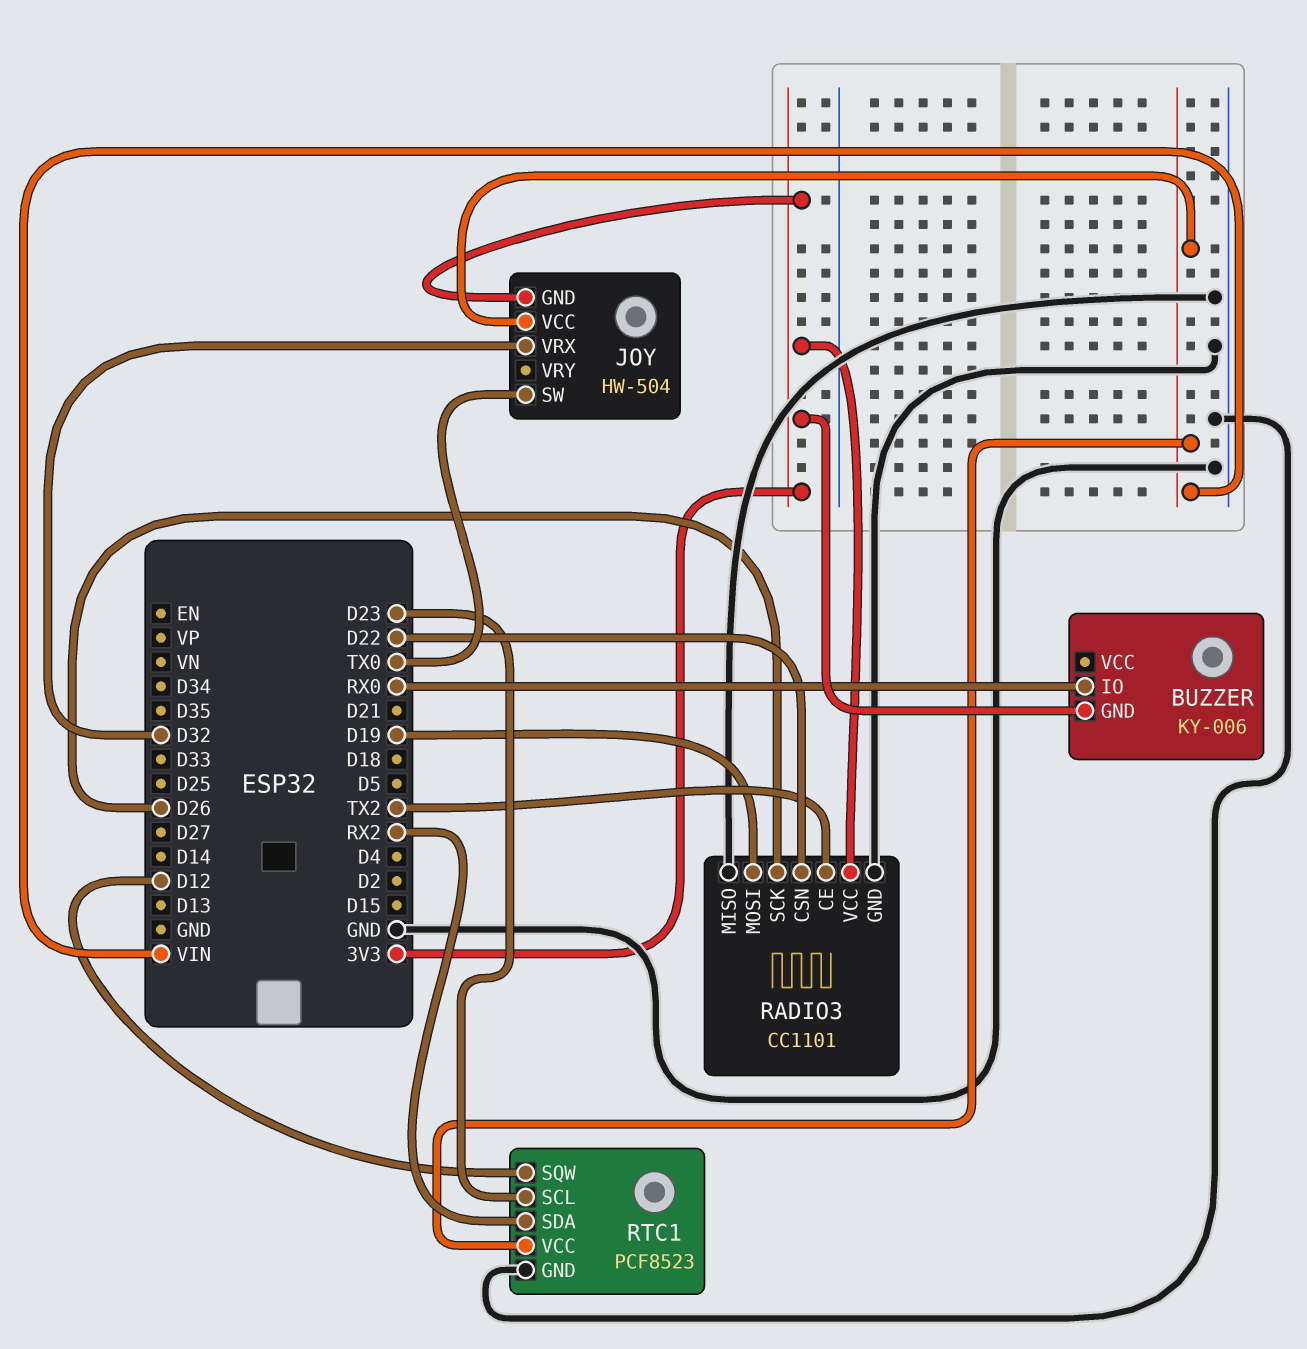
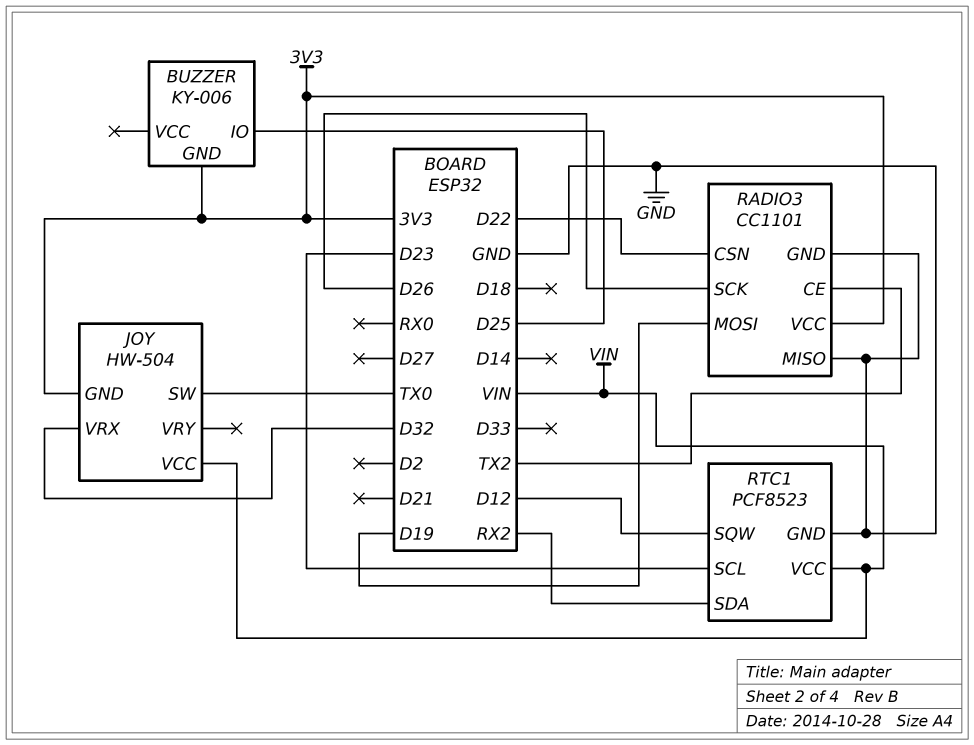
BUZZER pin IO: RX0 -> D25

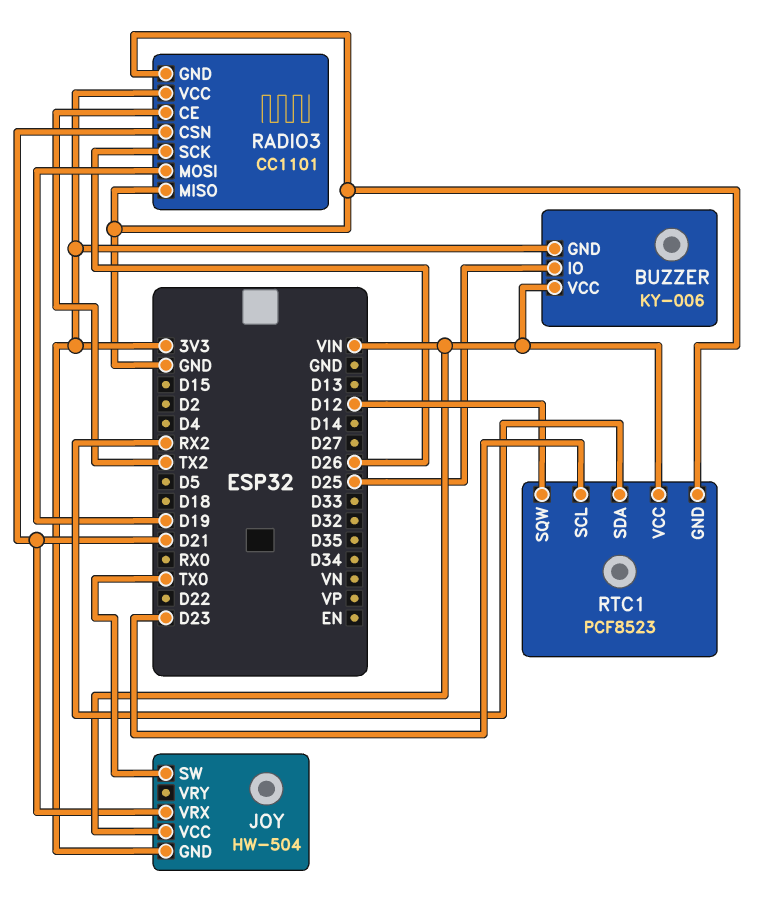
BUZZER pin VCC: none -> VIN
JOY pin VRX: D32 -> D21
RADIO3 pin CSN: D22 -> D21

